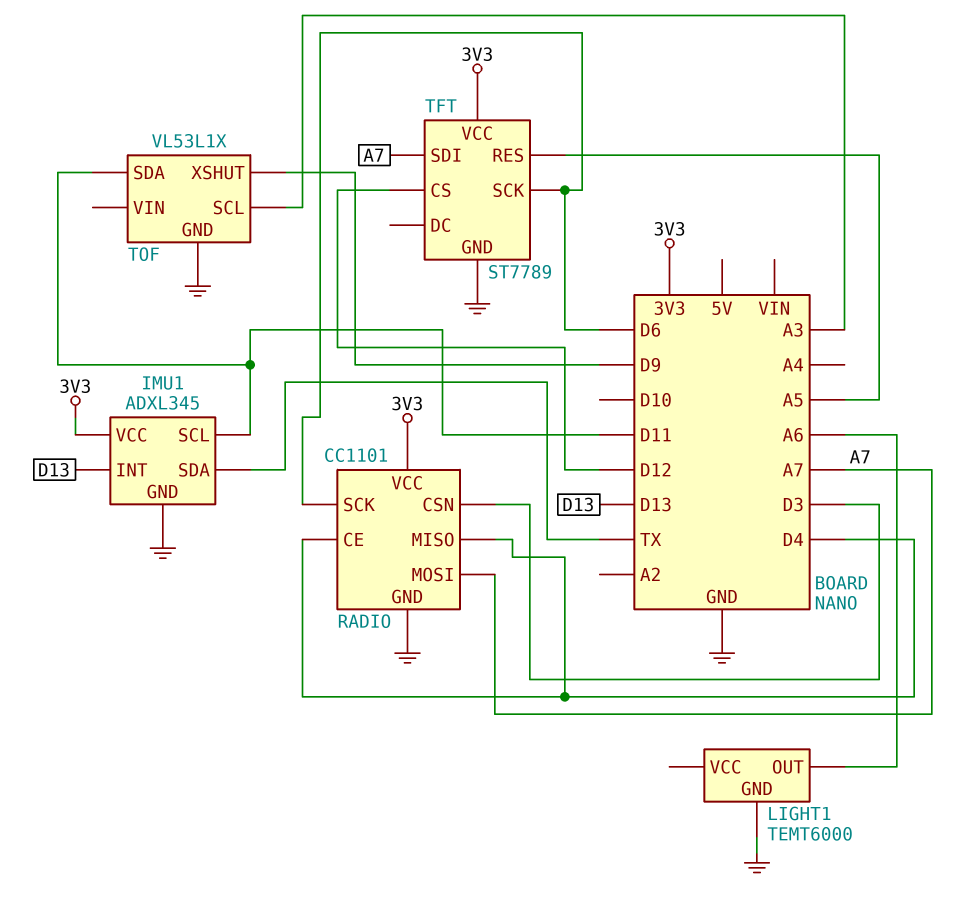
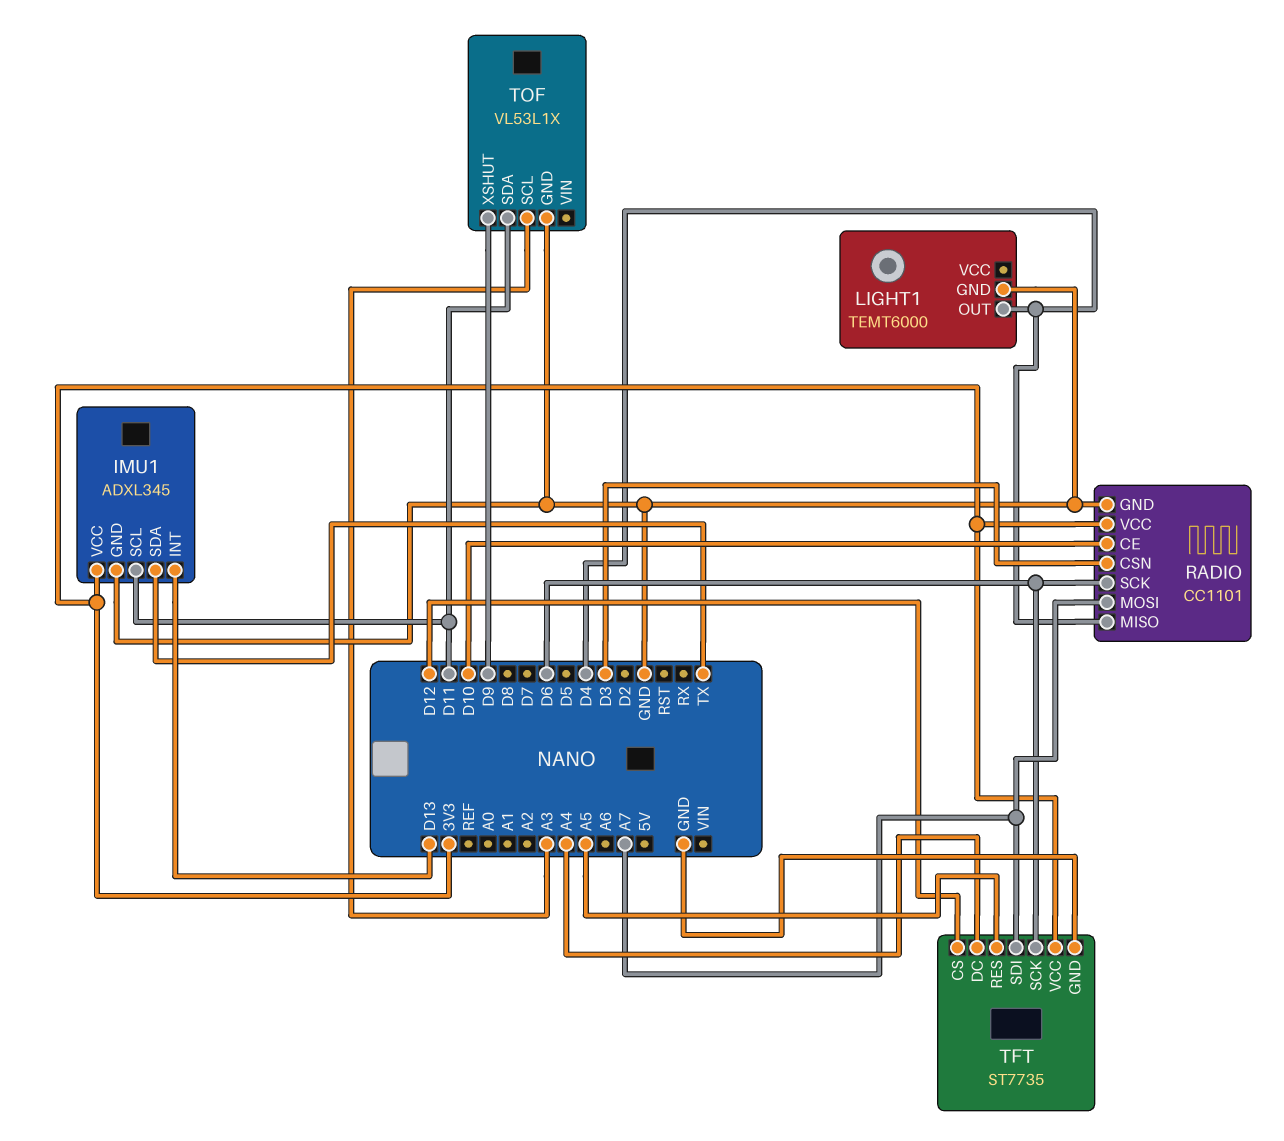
LIGHT1 pin OUT: A6 -> D4
RADIO pin CE: D4 -> D10
TFT: ST7789 -> ST7735
TFT pin DC: none -> A4

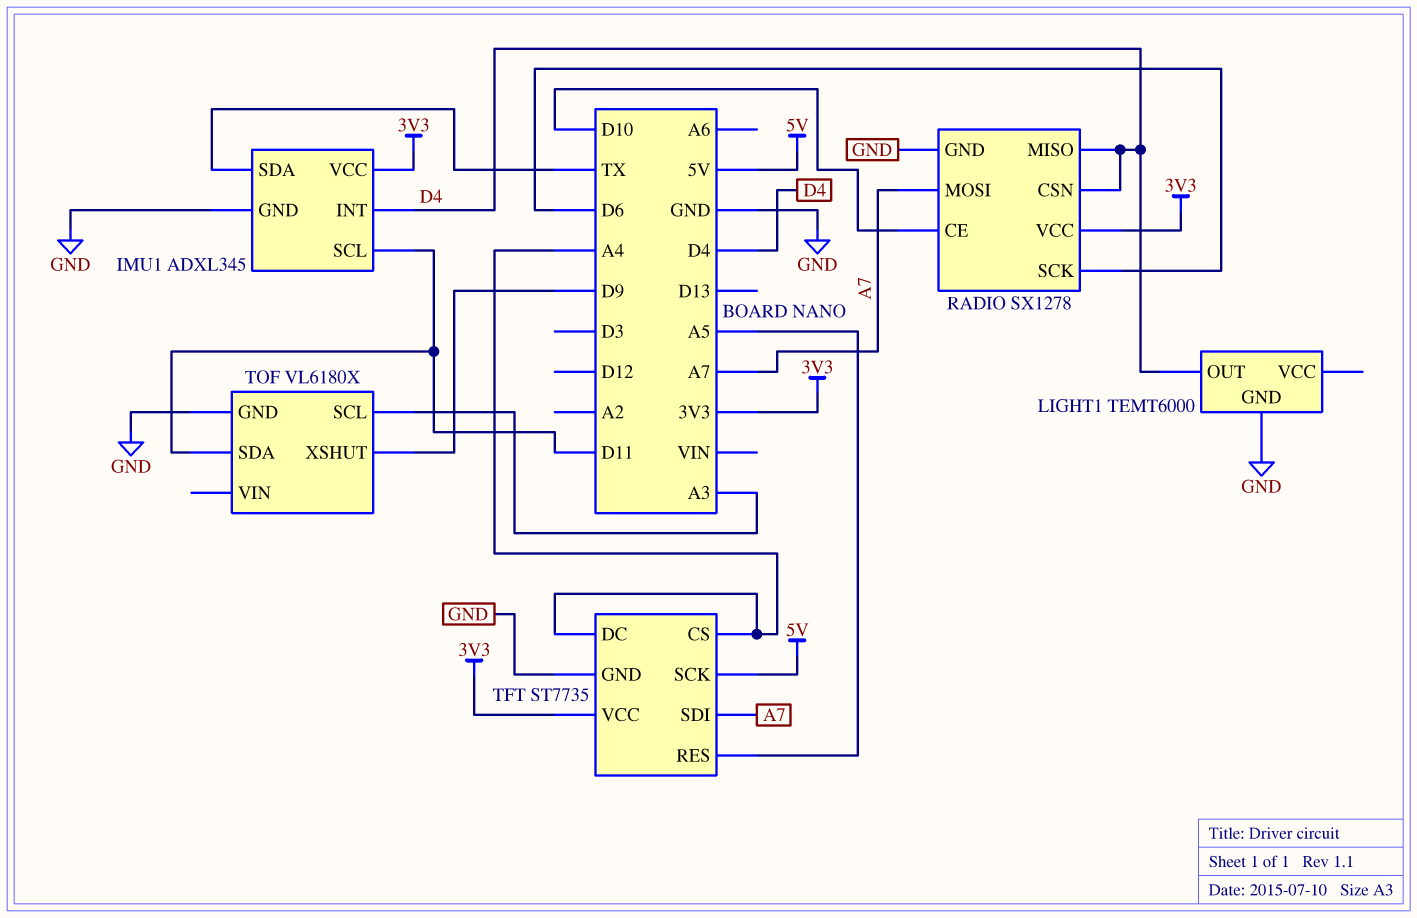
IMU1 pin INT: D13 -> D4
RADIO: CC1101 -> SX1278
RADIO pin CSN: D3 -> D4
TFT pin CS: D12 -> A4
TFT pin SCK: D6 -> 5V
TOF: VL53L1X -> VL6180X

